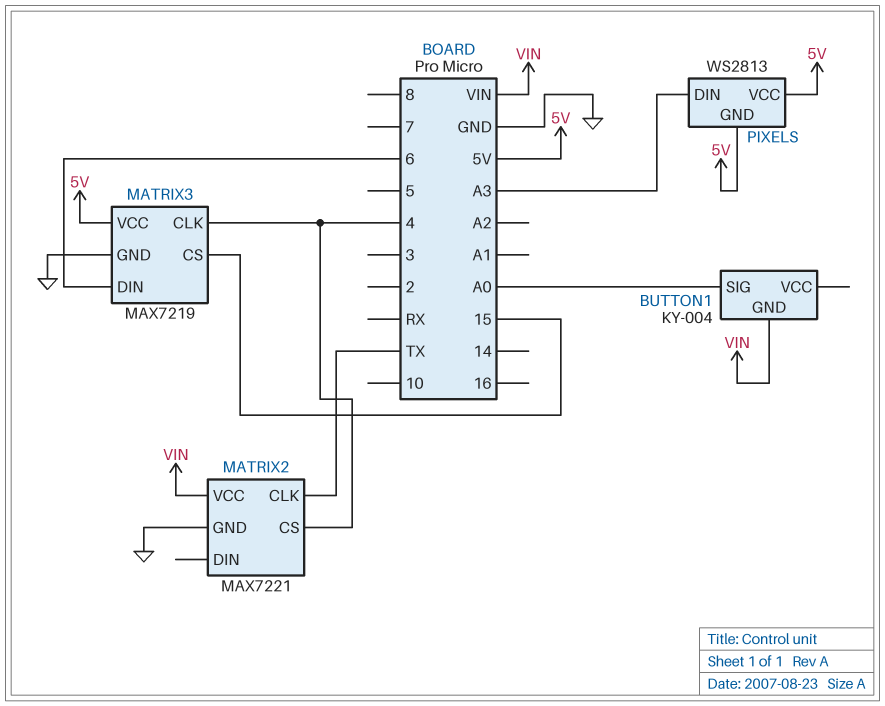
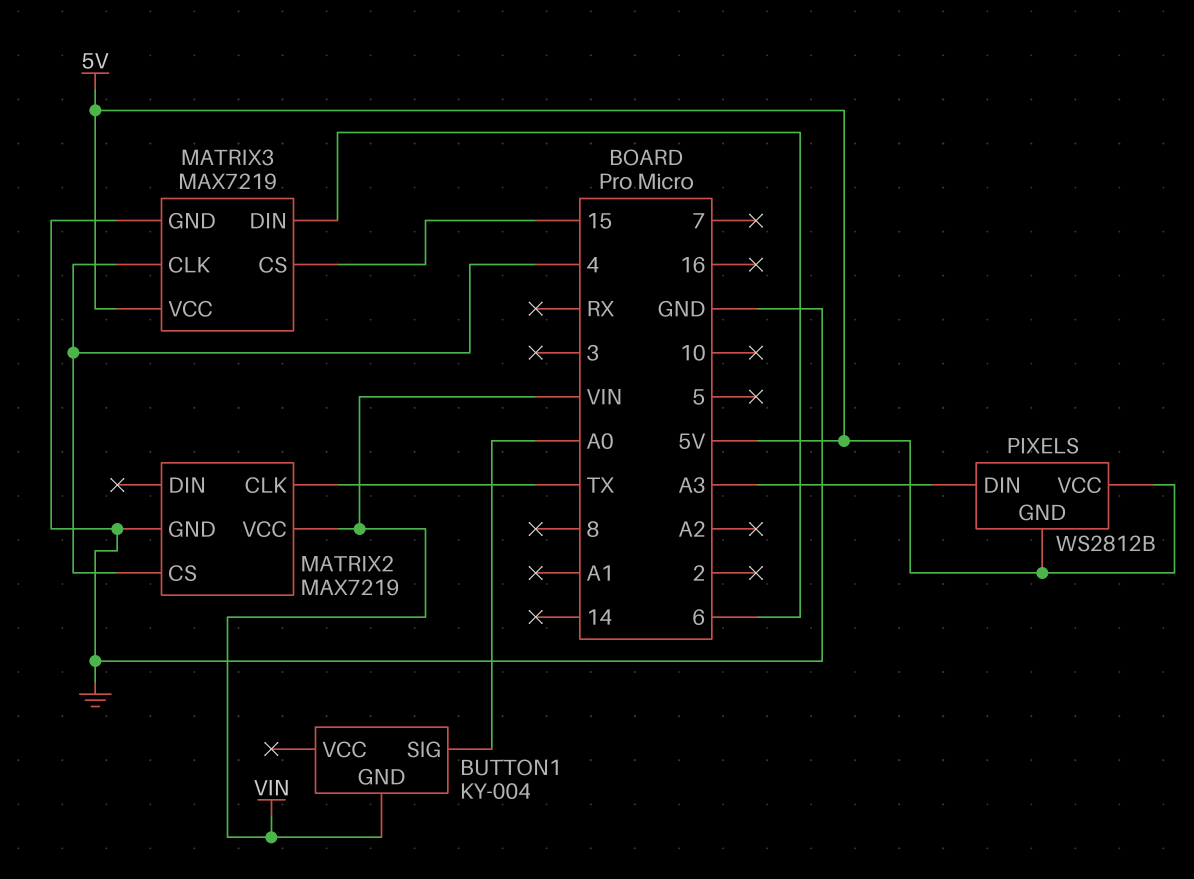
MATRIX2: MAX7221 -> MAX7219
PIXELS: WS2813 -> WS2812B

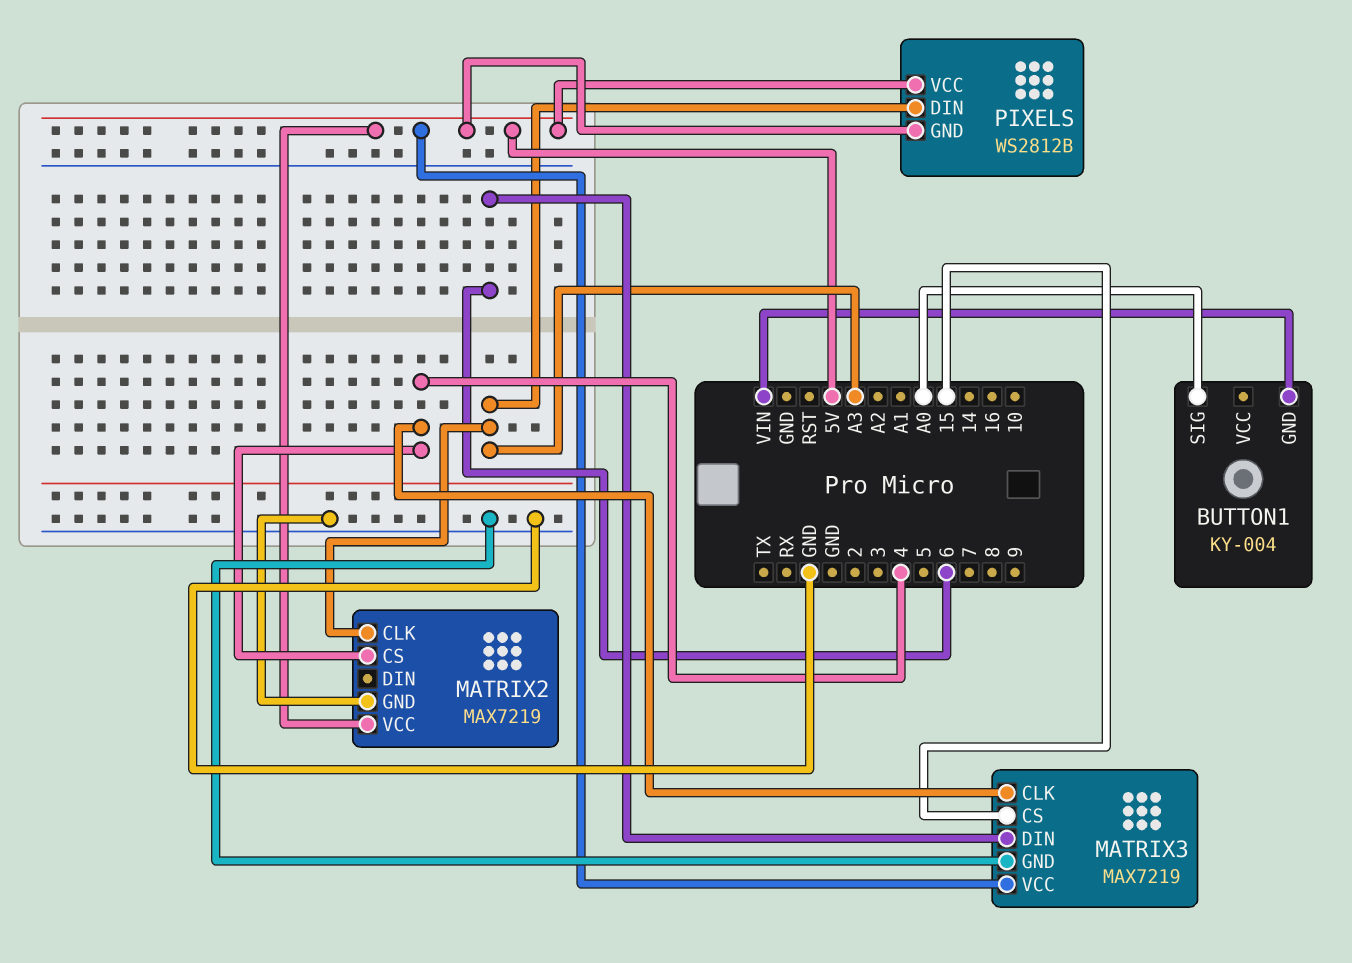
MATRIX2 pin CLK: TX -> A3
MATRIX2 pin VCC: VIN -> 5V

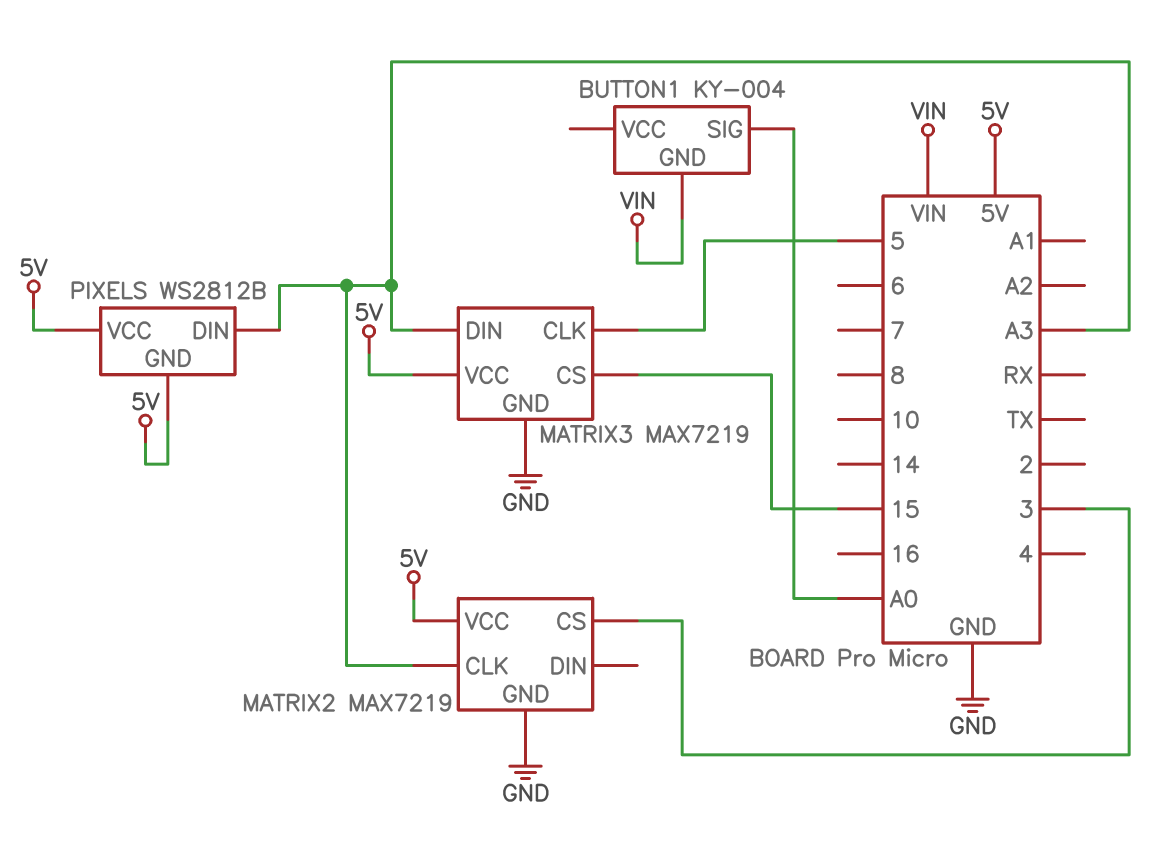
MATRIX2 pin CS: 4 -> 3
MATRIX3 pin CLK: 4 -> 5
MATRIX3 pin DIN: 6 -> A3

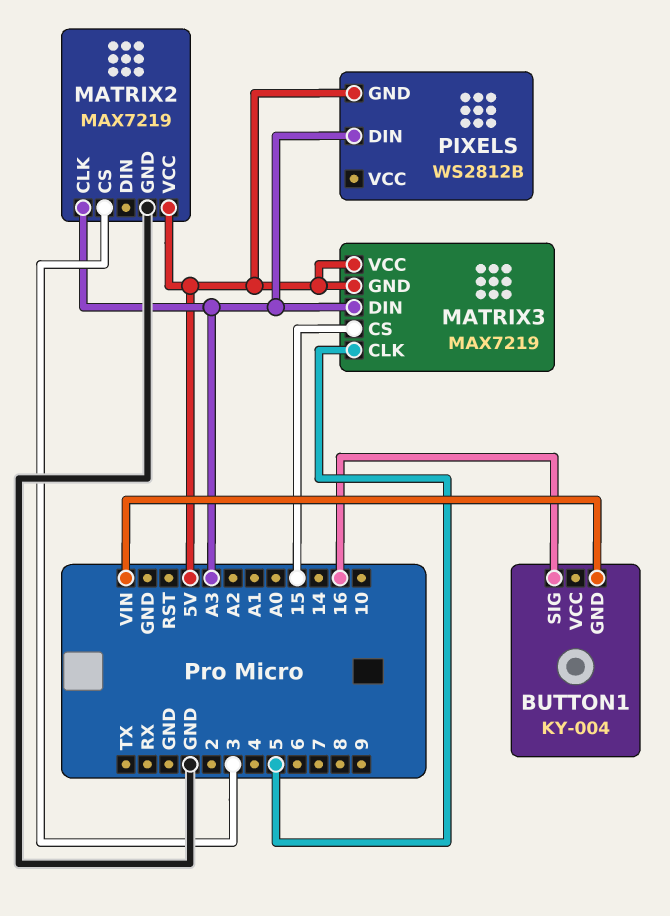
BUTTON1 pin SIG: A0 -> 16
MATRIX3 pin GND: GND -> 5V
PIXELS pin VCC: 5V -> none

